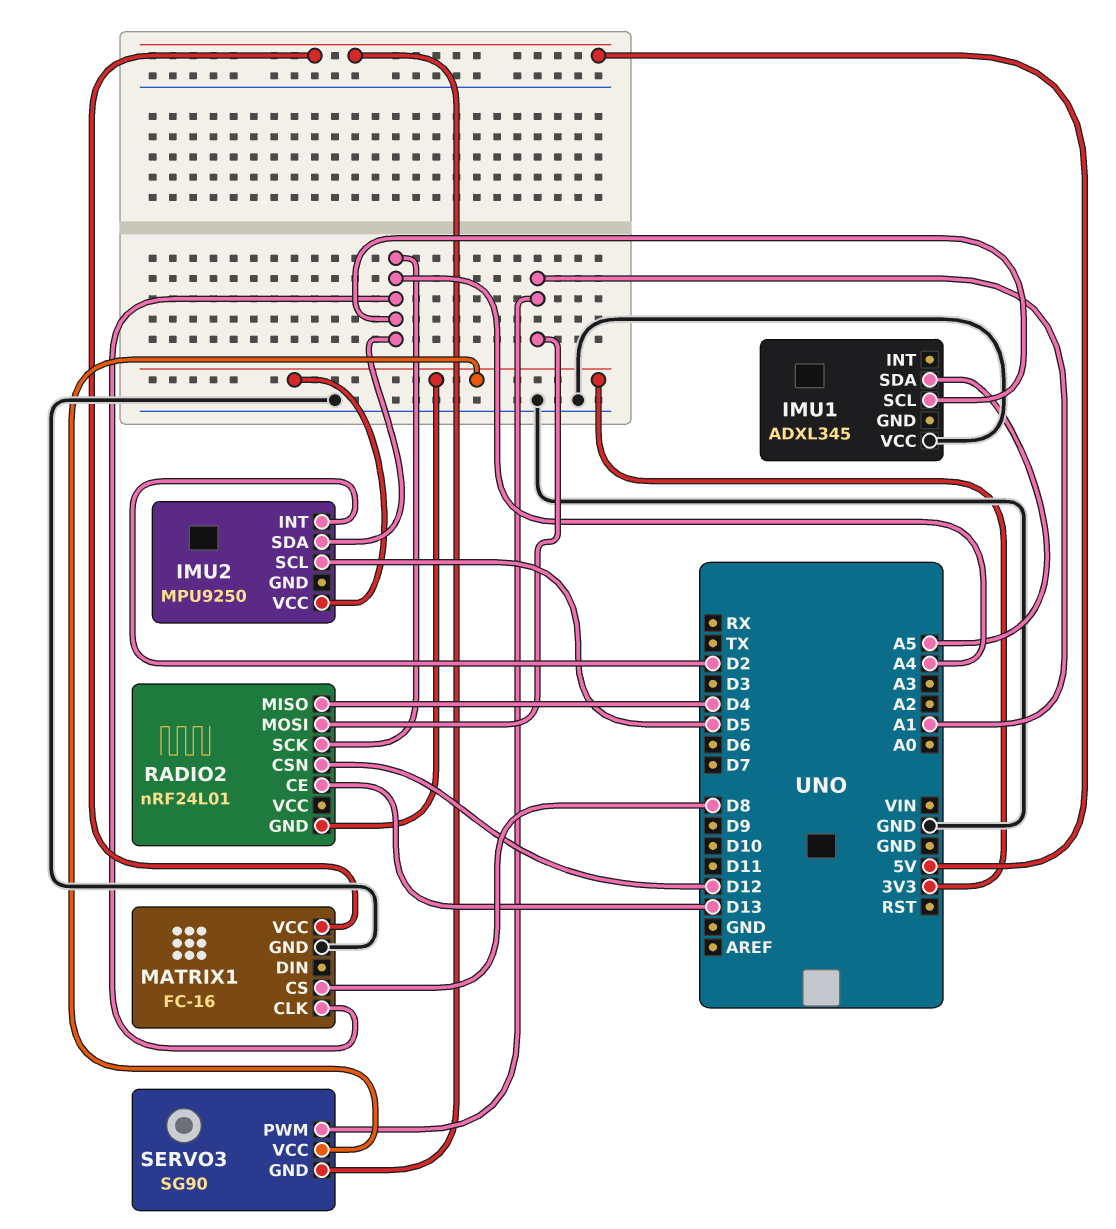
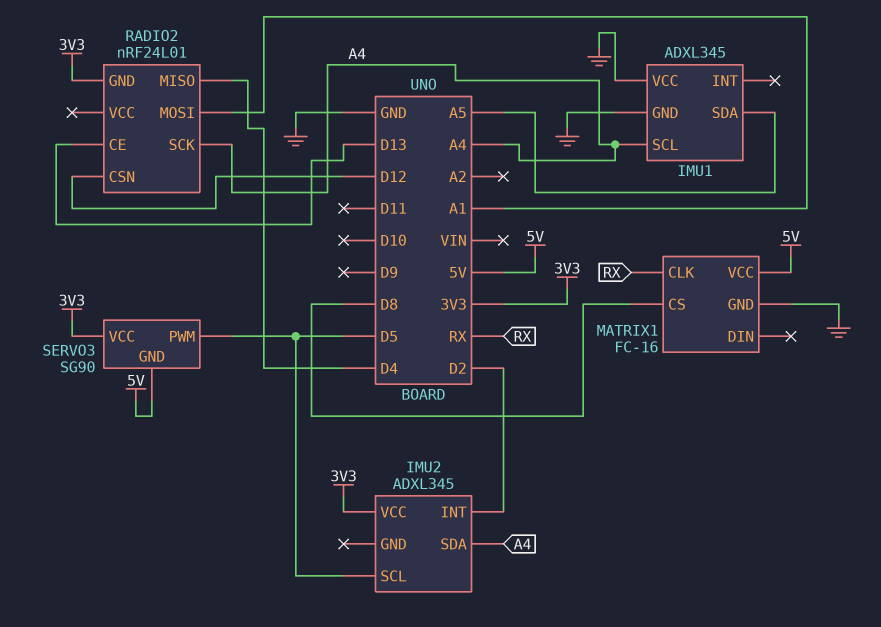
IMU1 pin GND: none -> GND
IMU2: MPU9250 -> ADXL345
MATRIX1 pin CLK: A4 -> RX
SERVO3 pin PWM: A1 -> D5

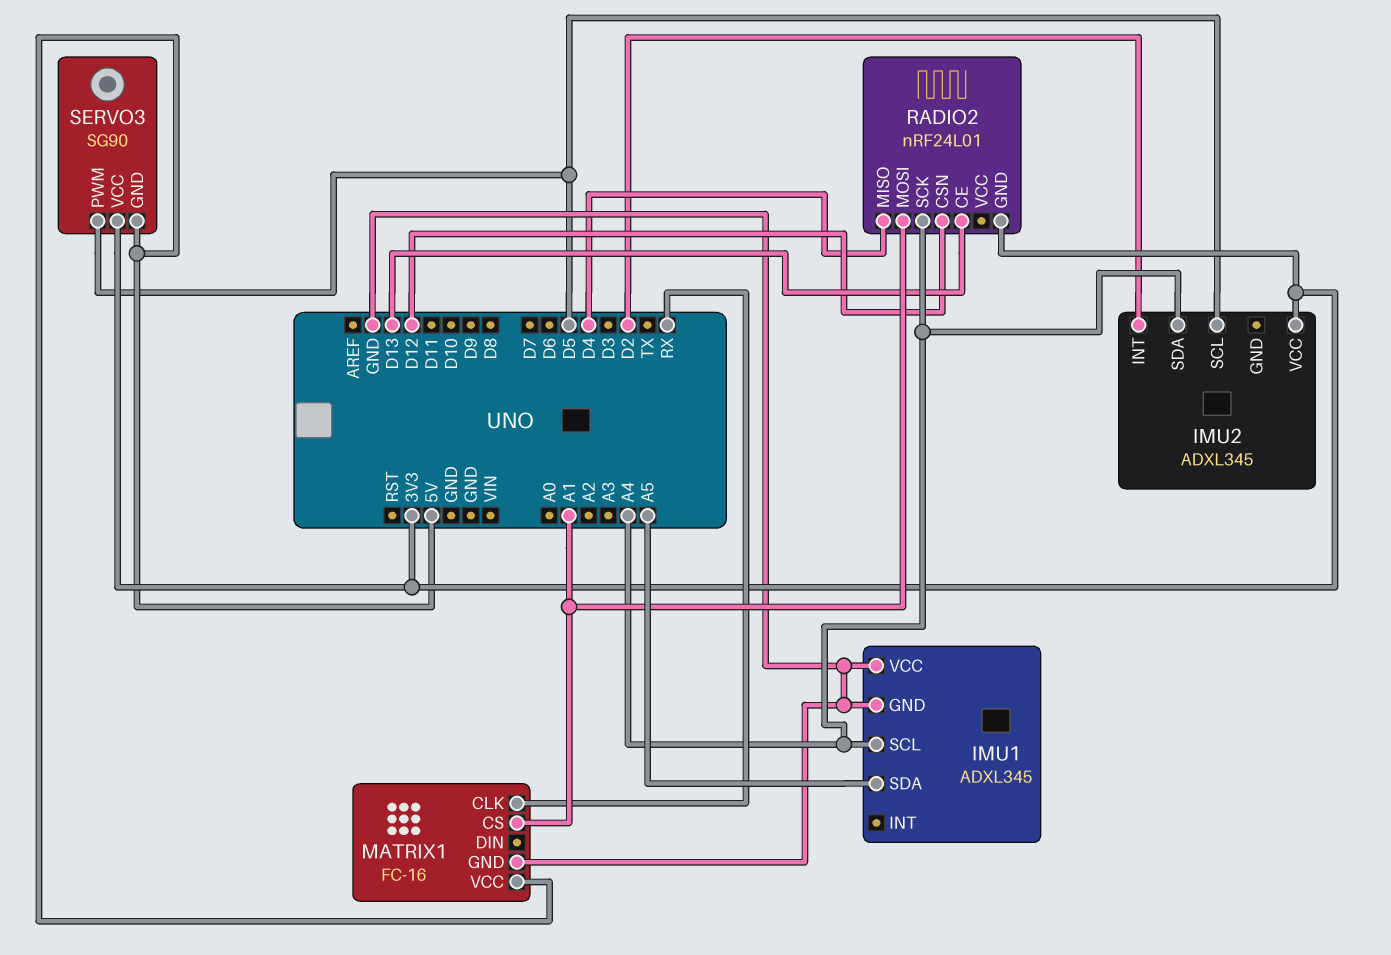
MATRIX1 pin CS: D8 -> A1

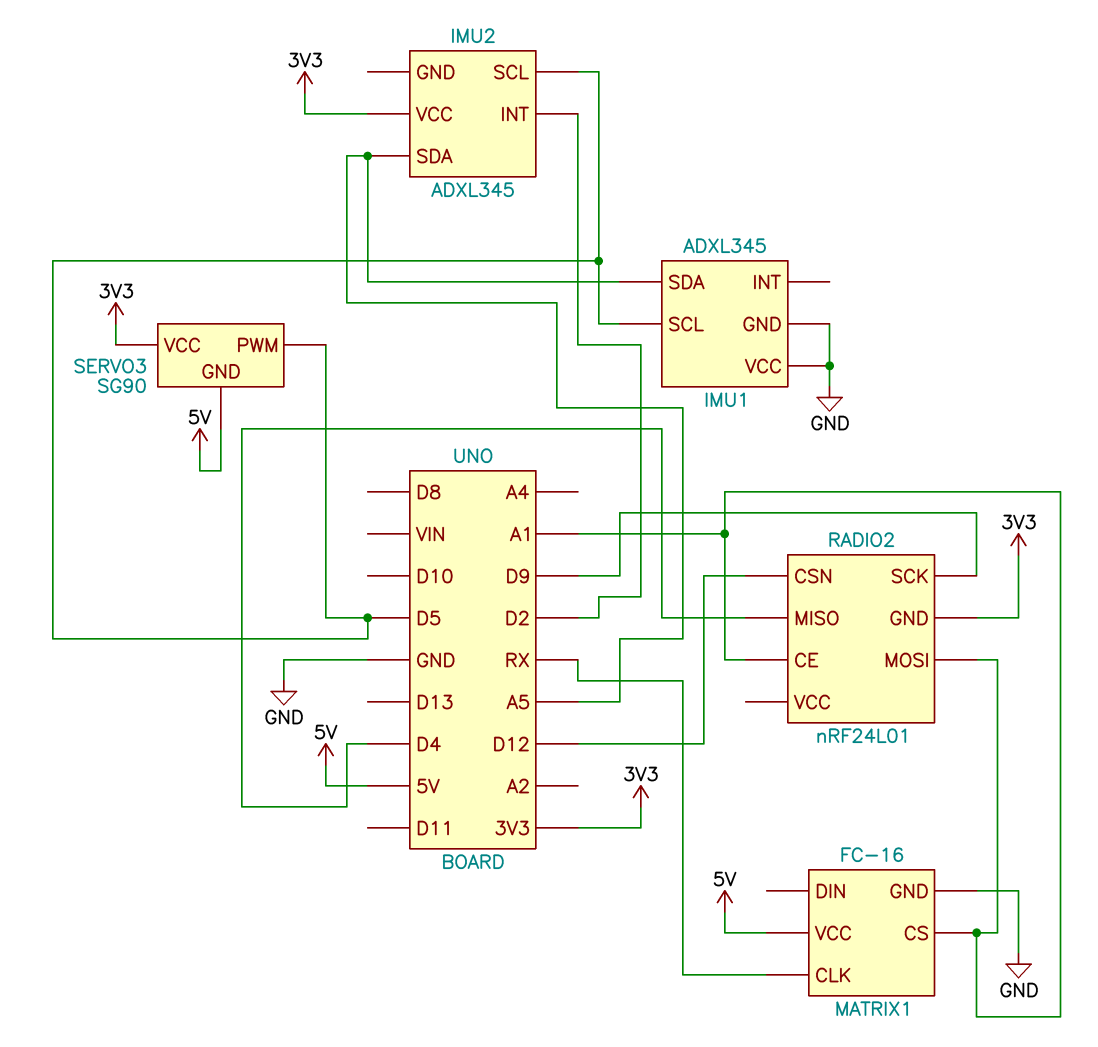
IMU1 pin SCL: A4 -> D5
IMU2 pin SDA: A4 -> A5
RADIO2 pin CE: D13 -> A1
RADIO2 pin SCK: A4 -> D9

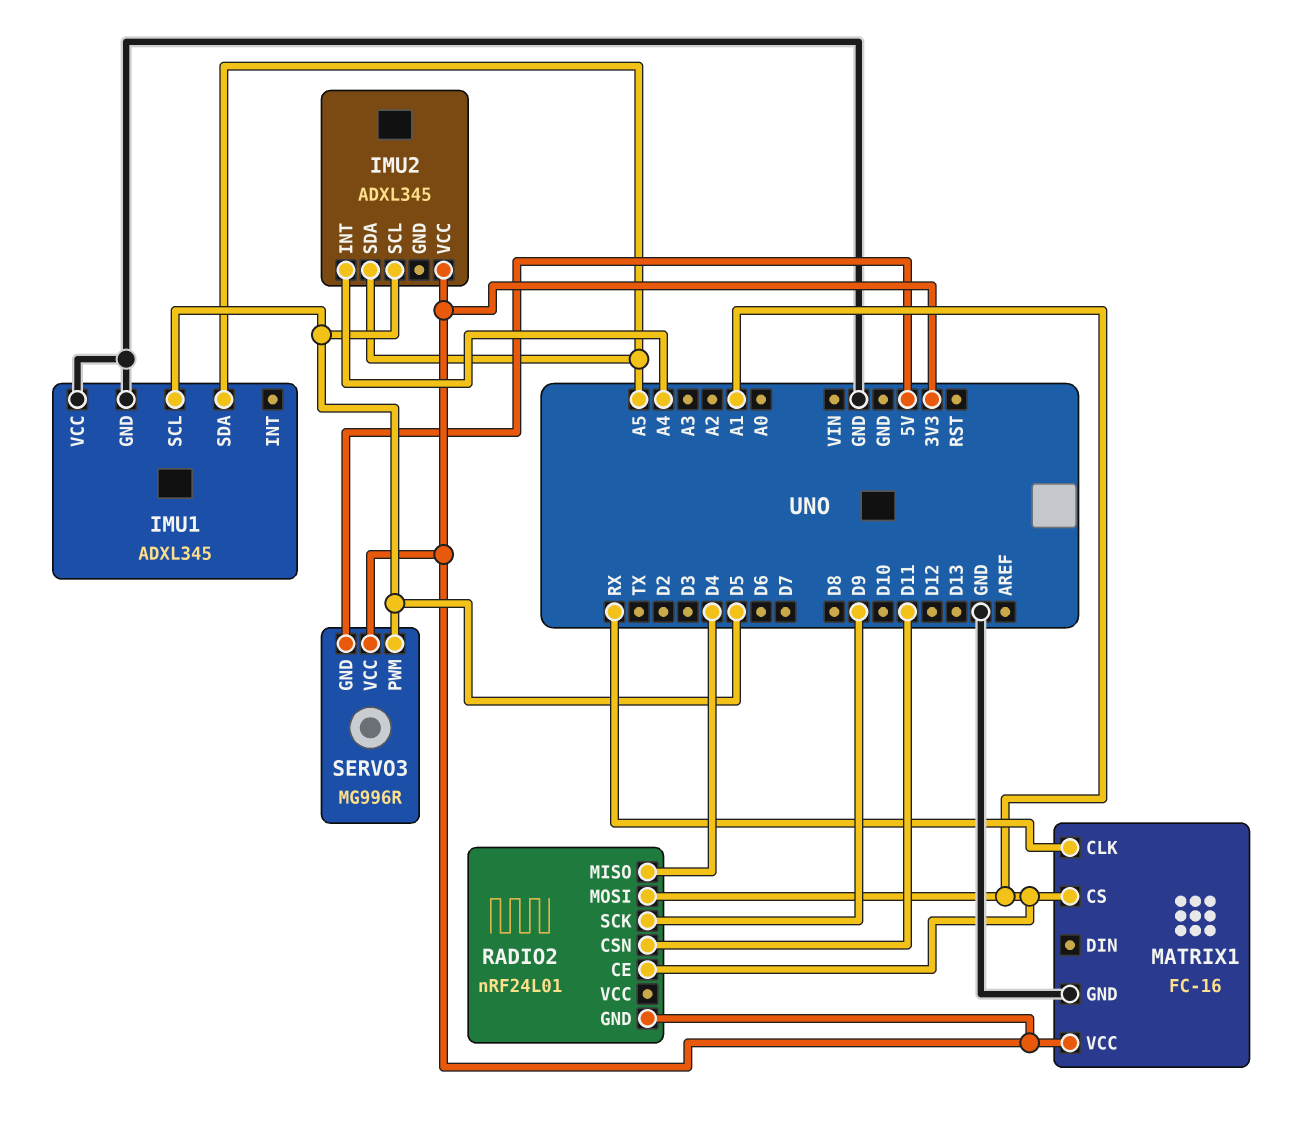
IMU2 pin INT: D2 -> A4
MATRIX1 pin VCC: 5V -> 3V3
RADIO2 pin CSN: D12 -> D11
SERVO3: SG90 -> MG996R

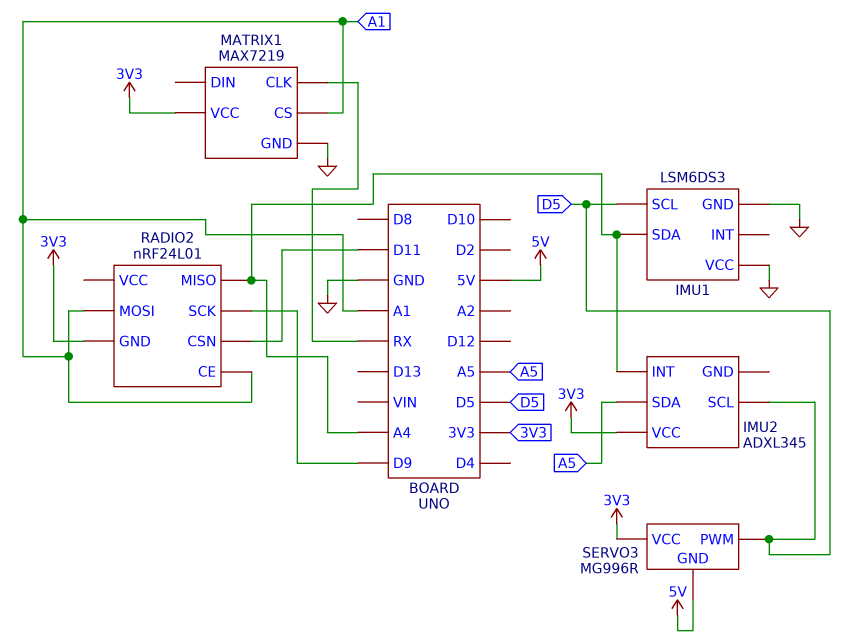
IMU1: ADXL345 -> LSM6DS3
IMU1 pin SDA: A5 -> A4
MATRIX1: FC-16 -> MAX7219
RADIO2 pin MISO: D4 -> A4

